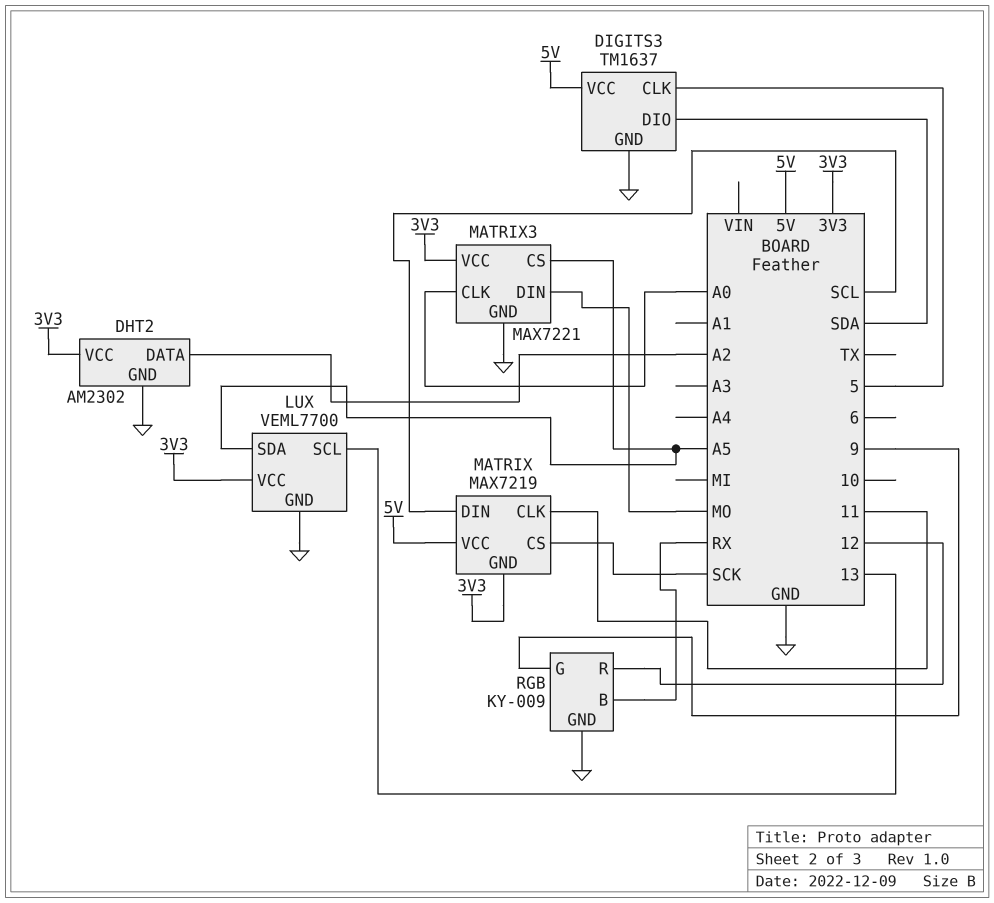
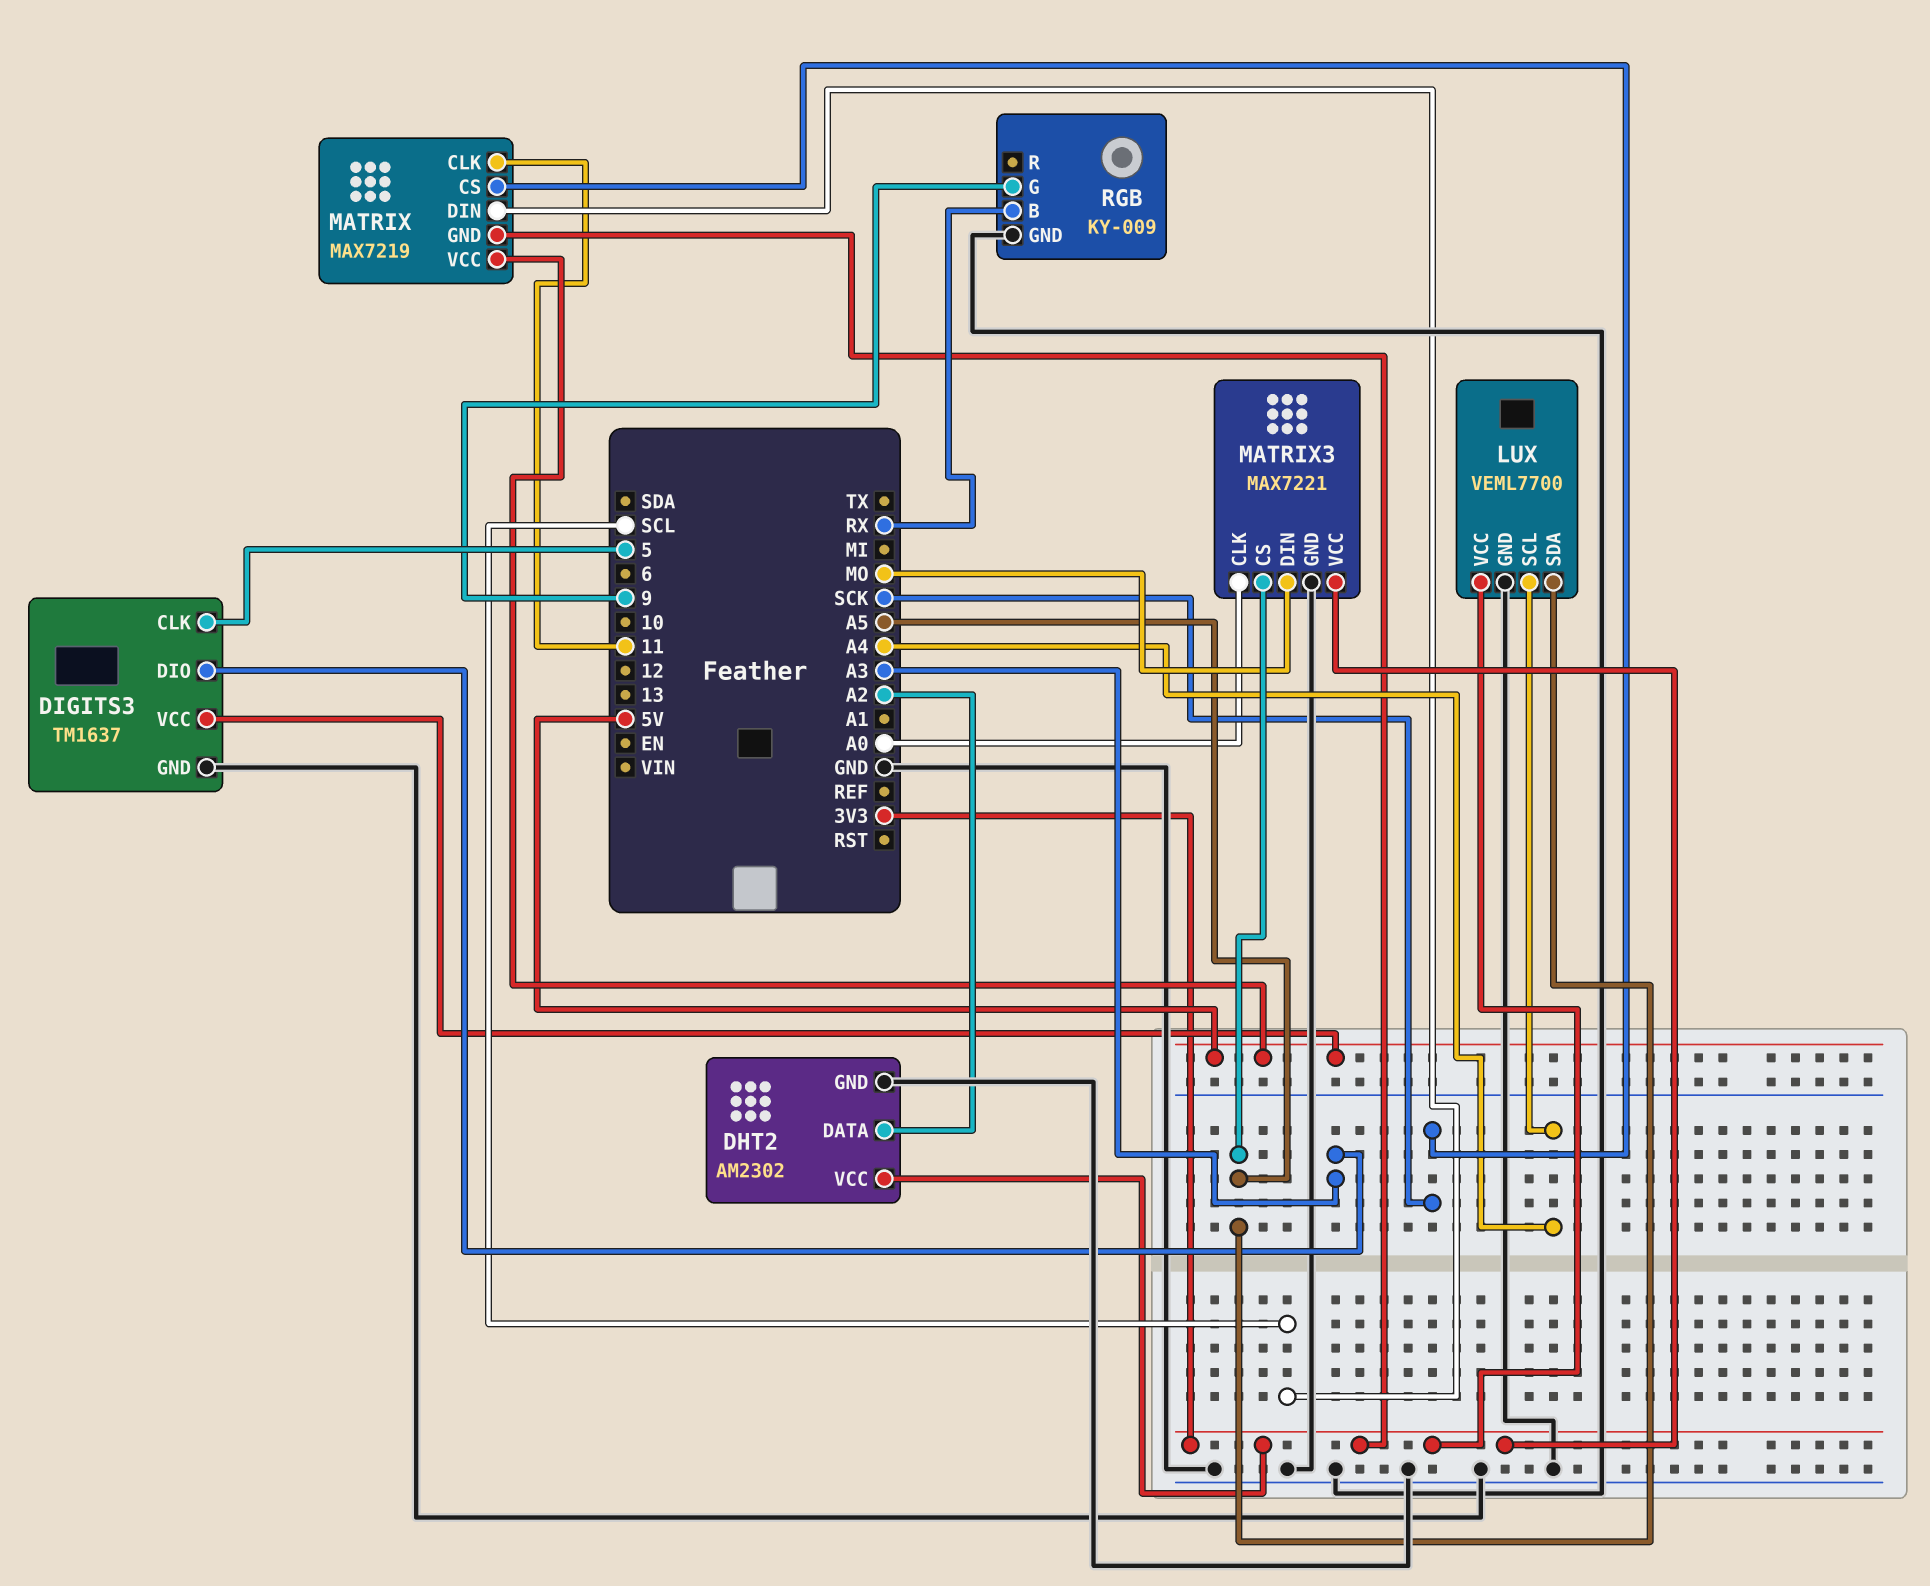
DIGITS3 pin DIO: SDA -> A3
LUX pin SCL: 13 -> A4
RGB pin R: 12 -> none

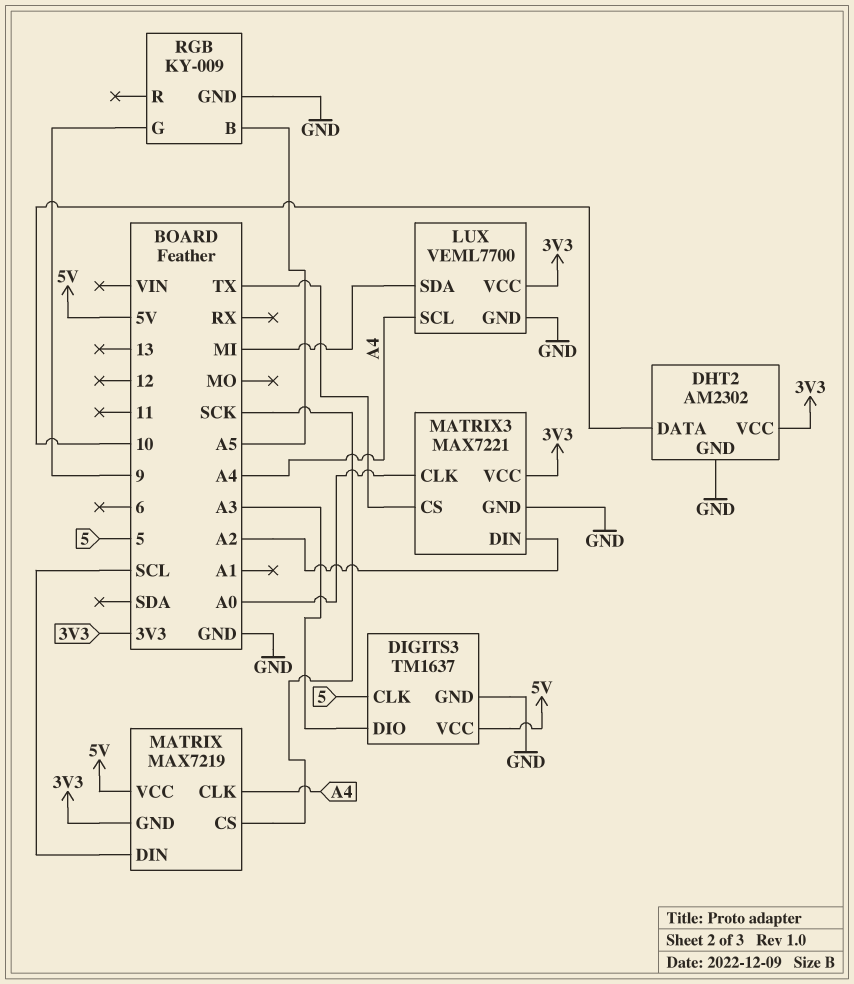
DHT2 pin DATA: A2 -> 10
LUX pin SDA: A5 -> MI
MATRIX pin CLK: 11 -> A4
MATRIX3 pin CS: A5 -> TX
MATRIX3 pin DIN: MO -> A2
RGB pin B: RX -> A5

